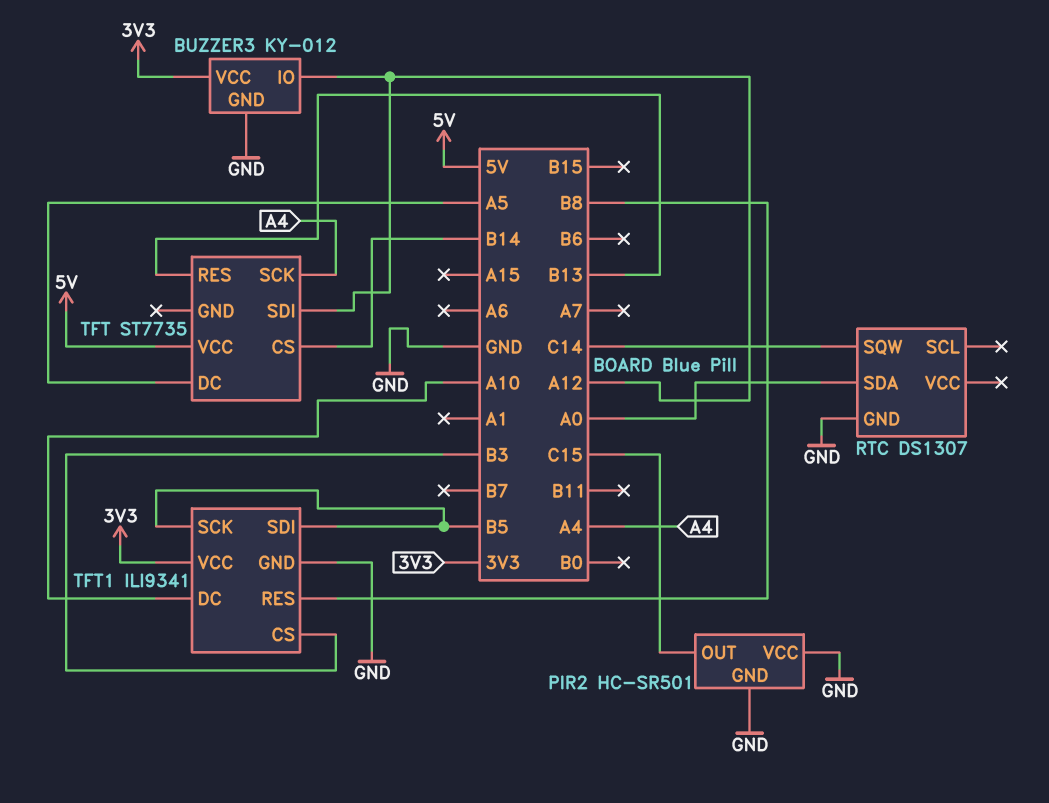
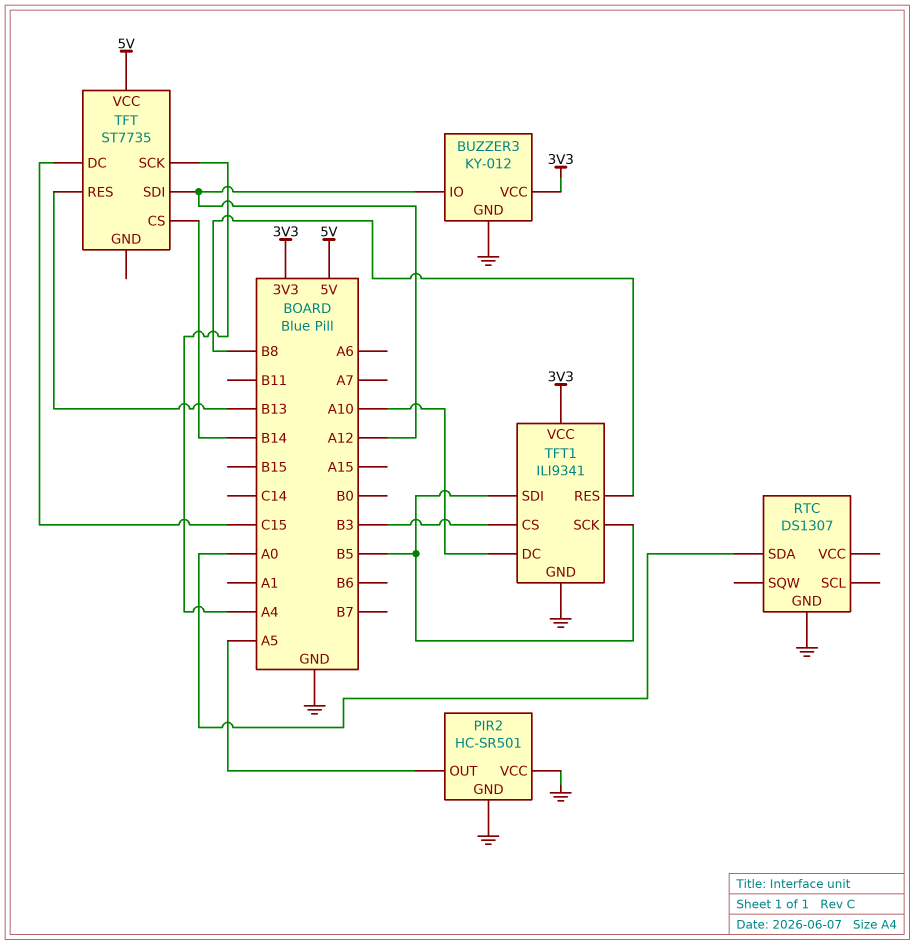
PIR2 pin OUT: C15 -> A5
RTC pin SQW: C14 -> none
TFT pin DC: A5 -> C15

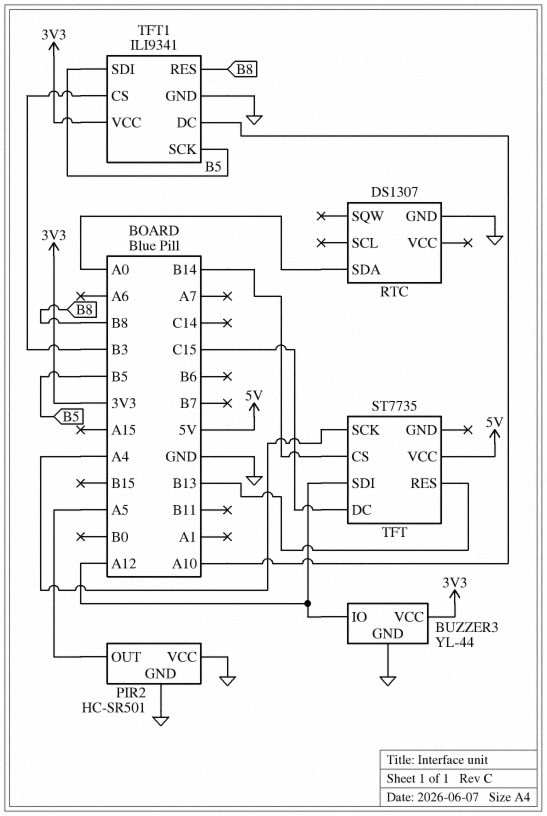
BUZZER3: KY-012 -> YL-44

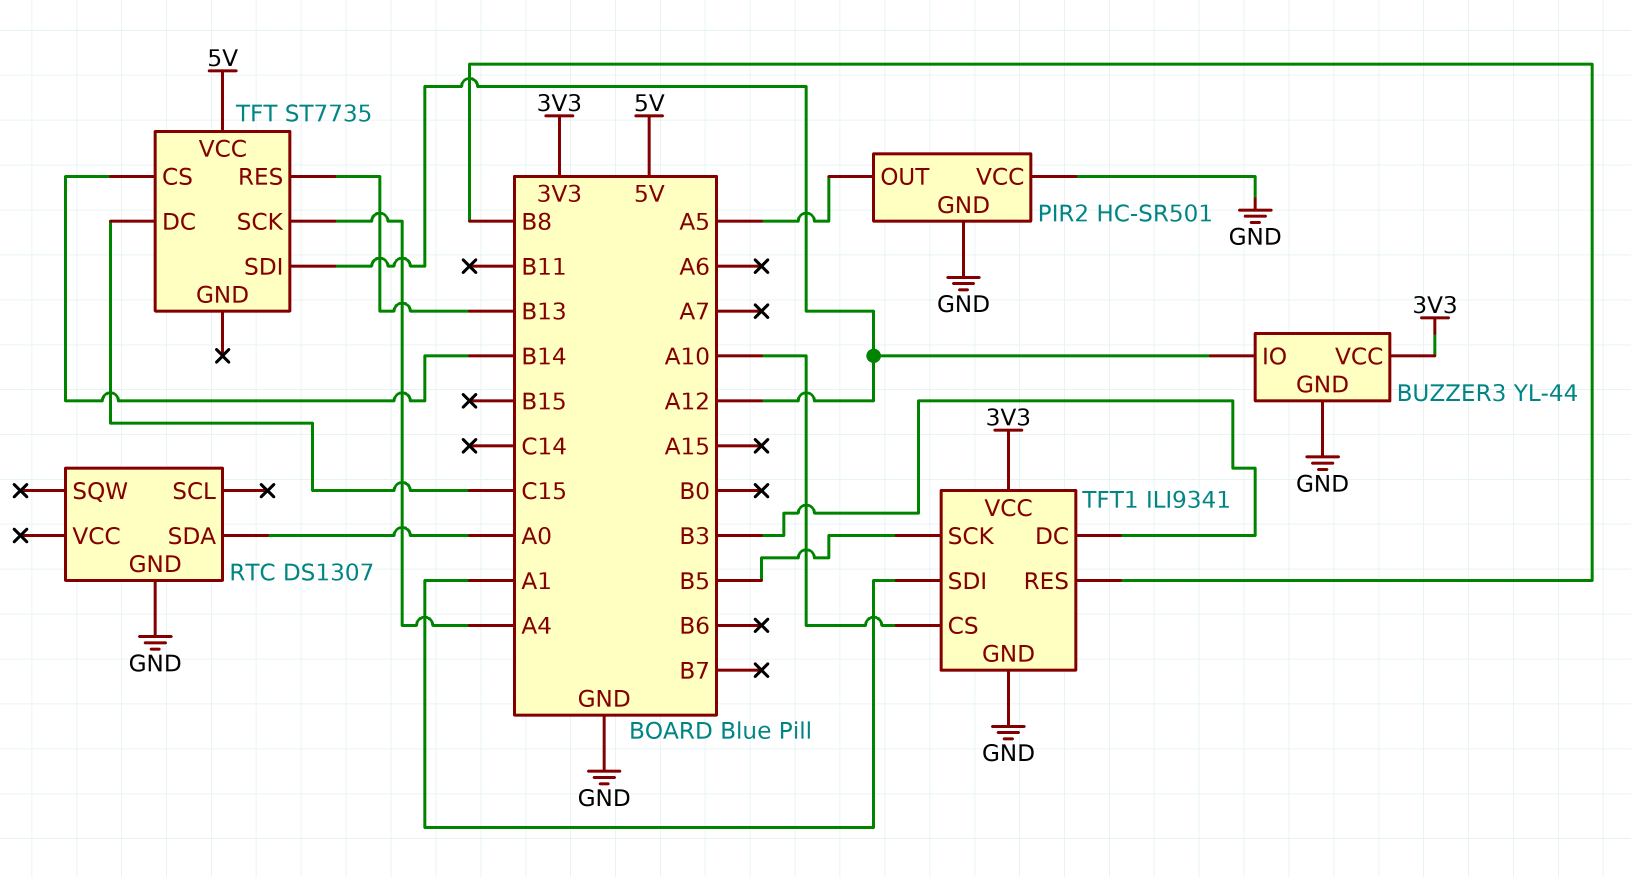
TFT1 pin CS: B3 -> A10
TFT1 pin DC: A10 -> B3
TFT1 pin SDI: B5 -> A1

